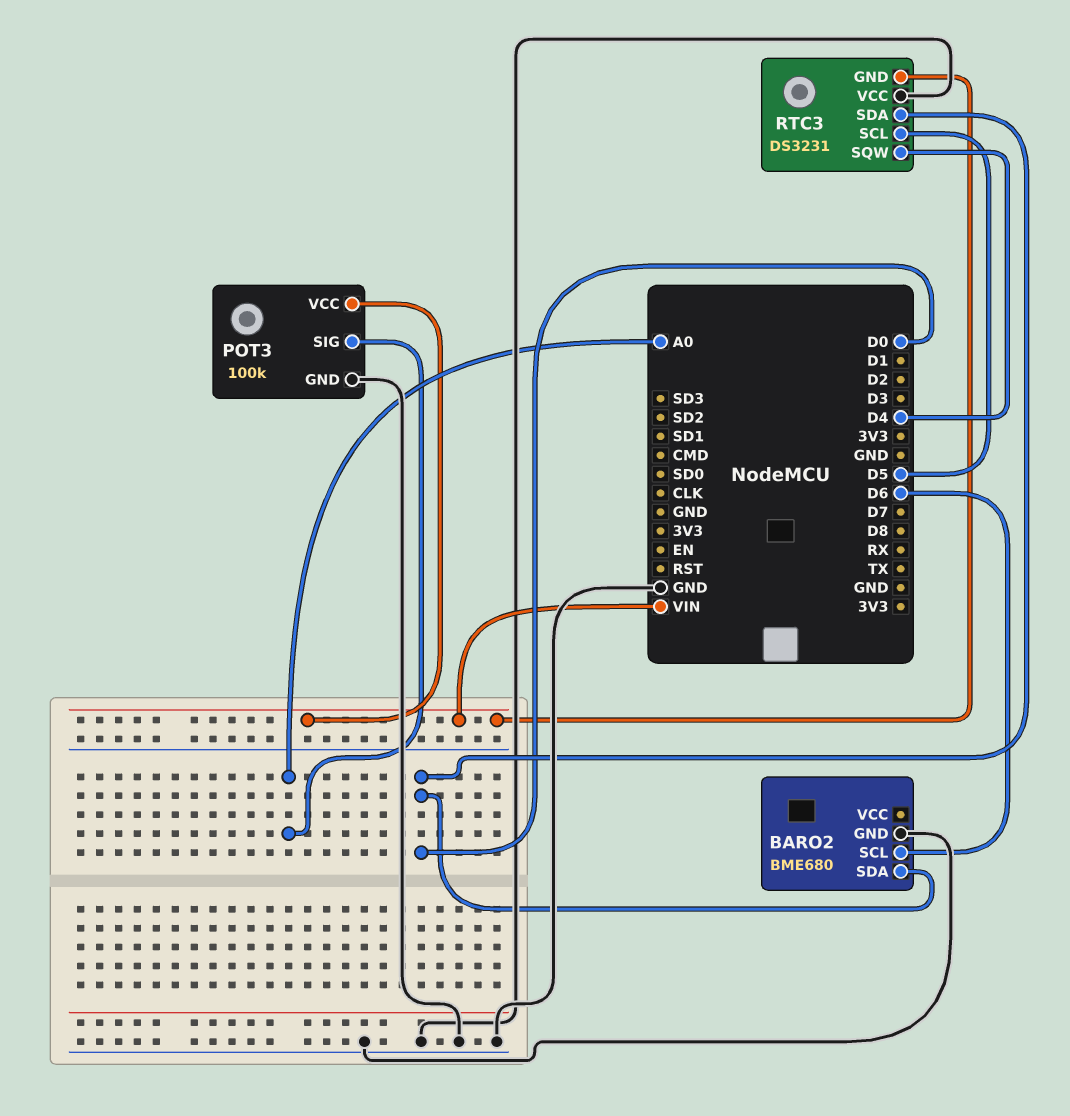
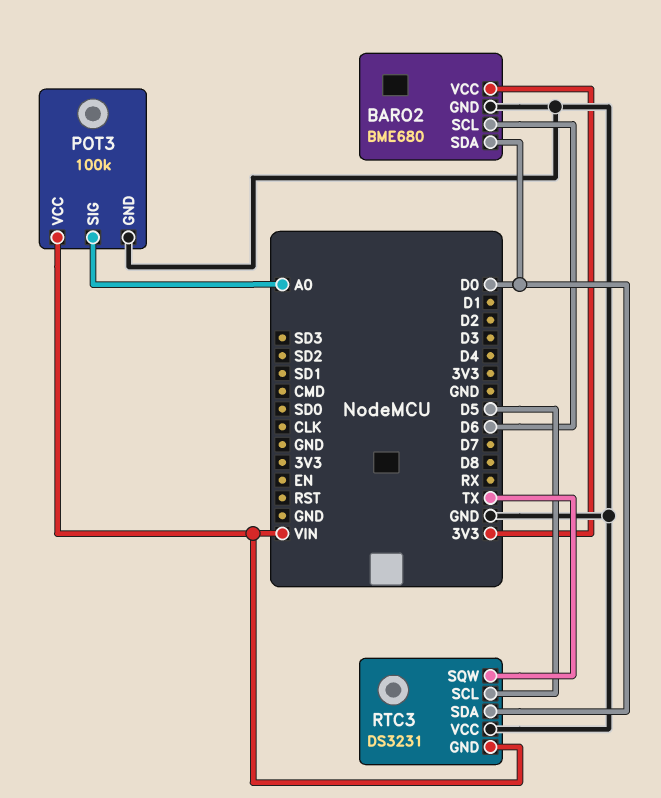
BARO2 pin VCC: none -> 3V3
RTC3 pin SQW: D4 -> TX

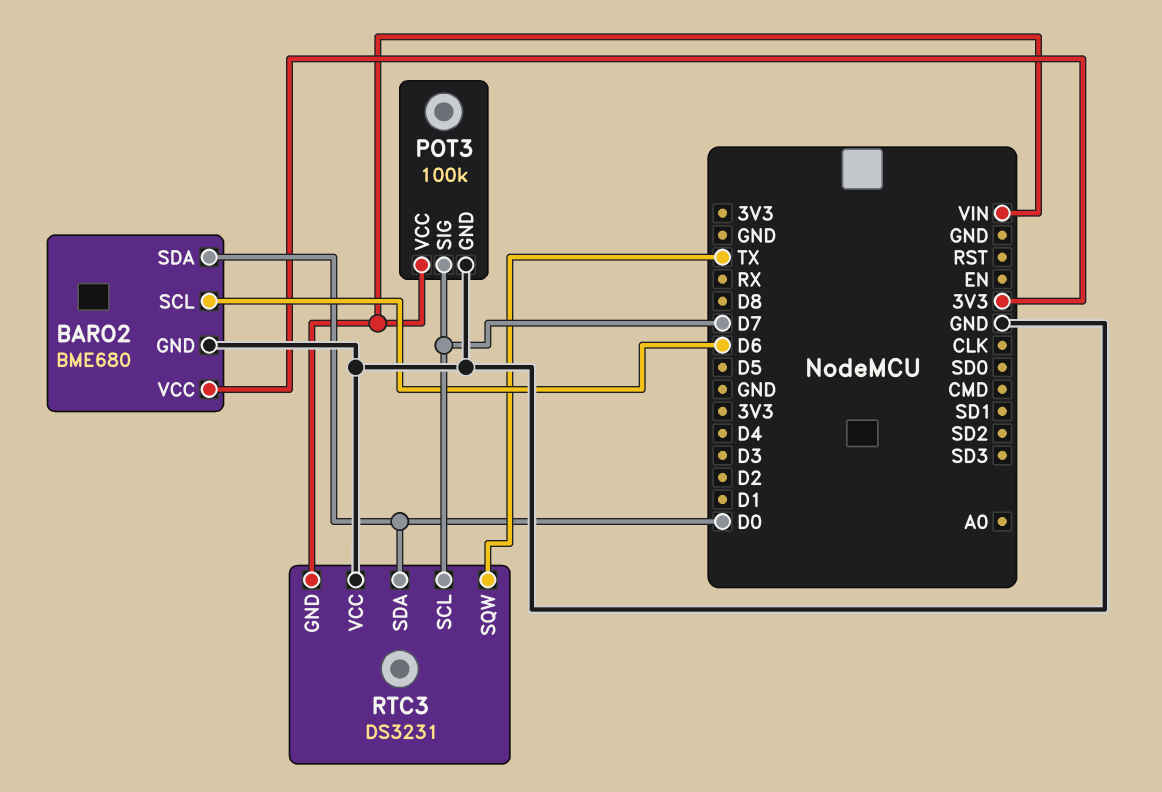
POT3 pin SIG: A0 -> D7
RTC3 pin SCL: D5 -> D7

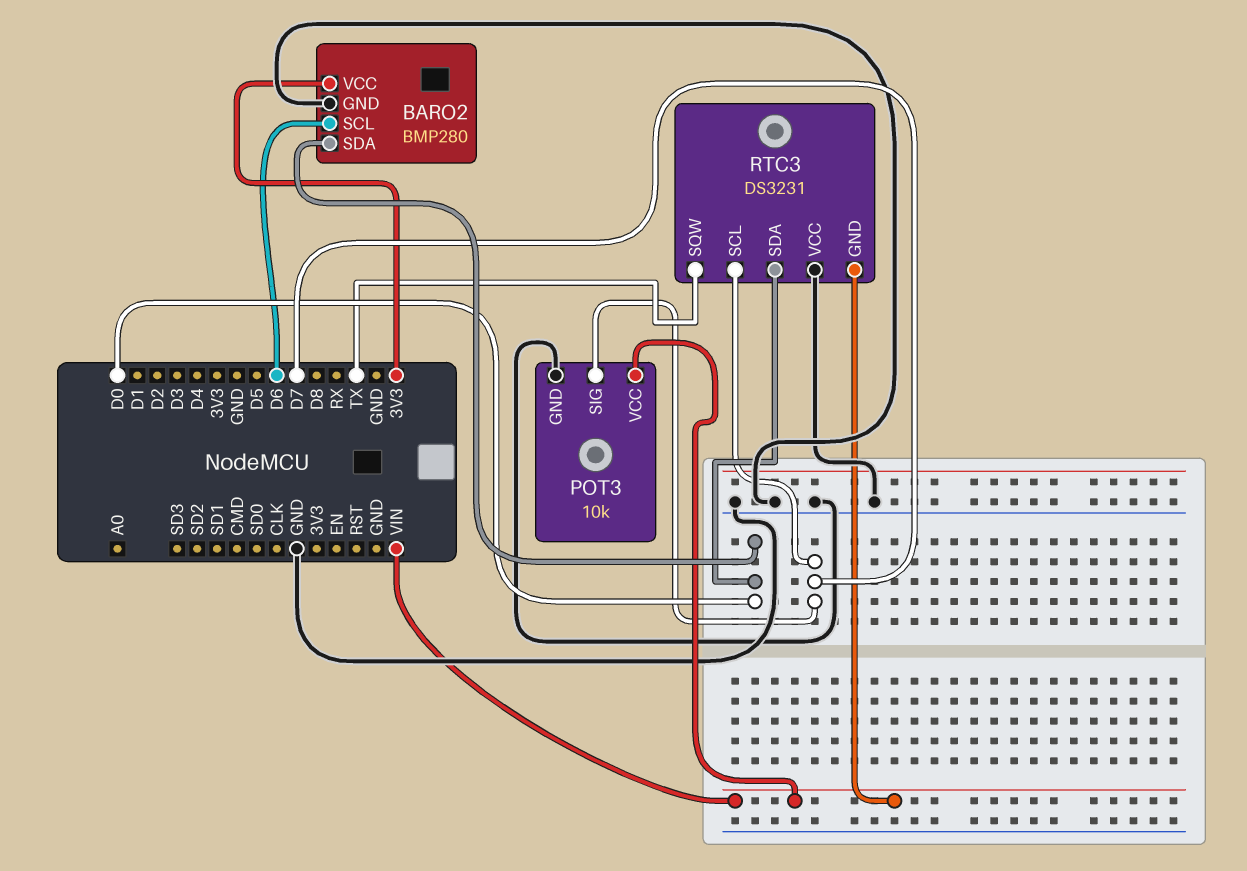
BARO2: BME680 -> BMP280
POT3: 100k -> 10k

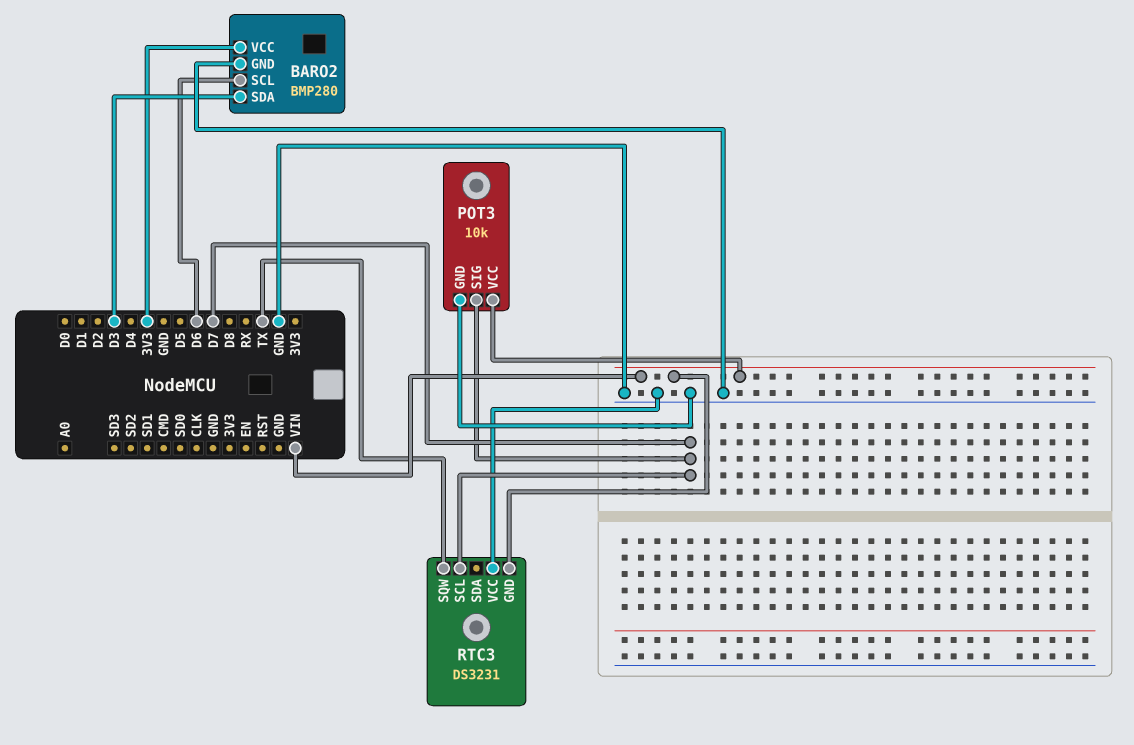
BARO2 pin SDA: D0 -> D3
RTC3 pin SDA: D0 -> none

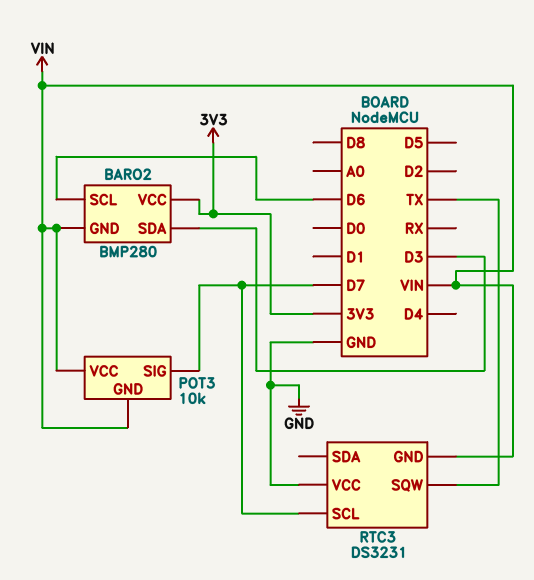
BARO2 pin GND: GND -> VIN
POT3 pin GND: GND -> VIN

